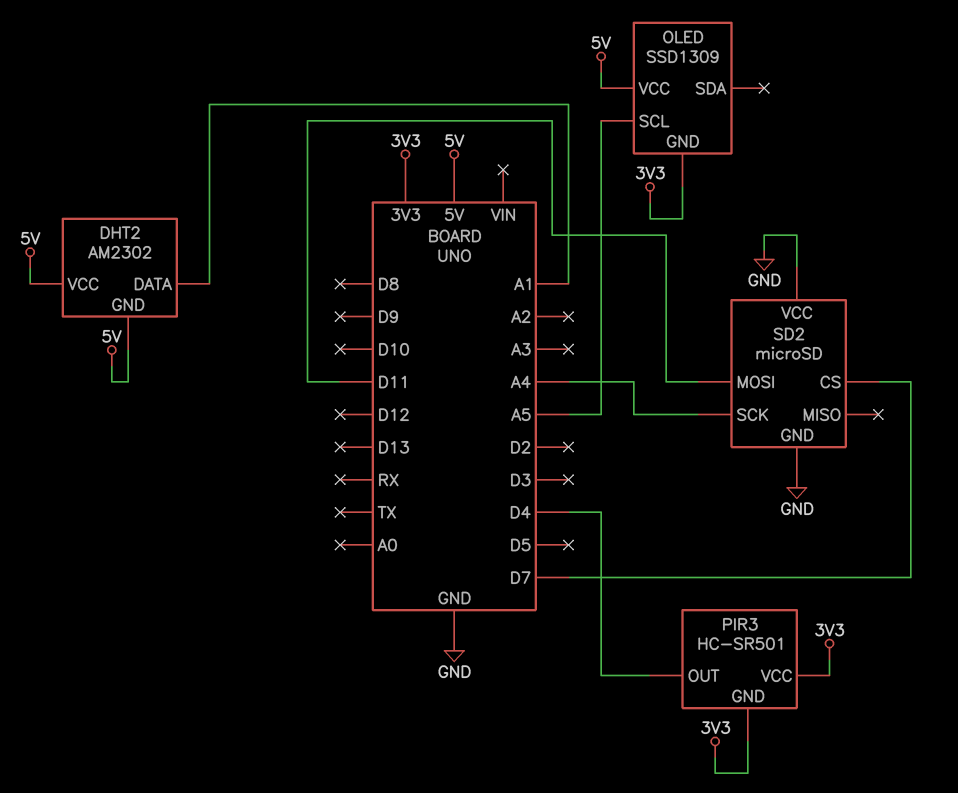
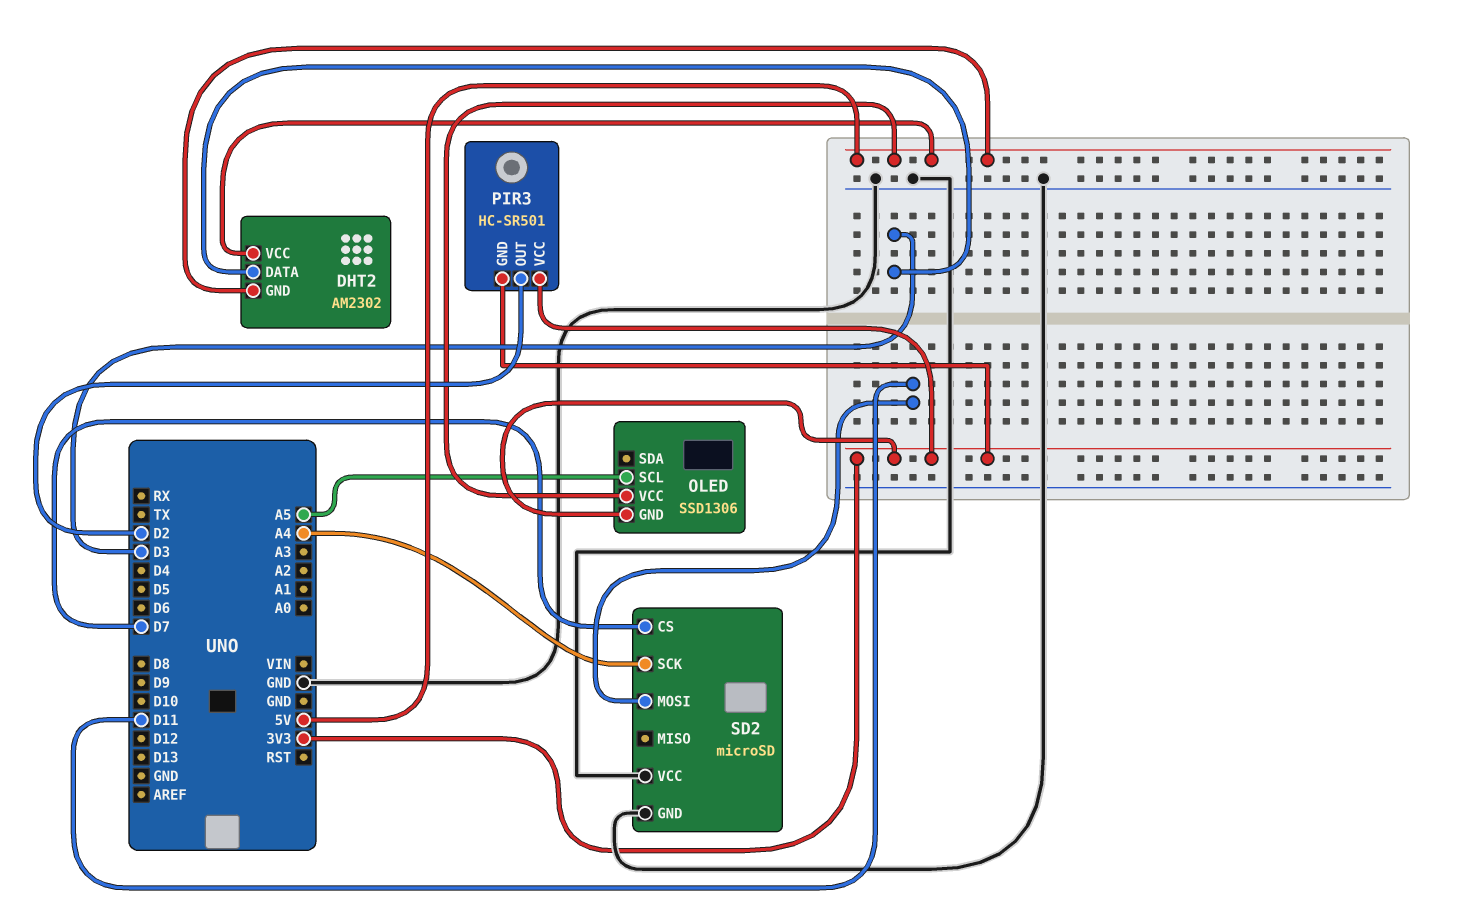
DHT2 pin DATA: A1 -> D3
OLED: SSD1309 -> SSD1306
PIR3 pin OUT: D4 -> D2

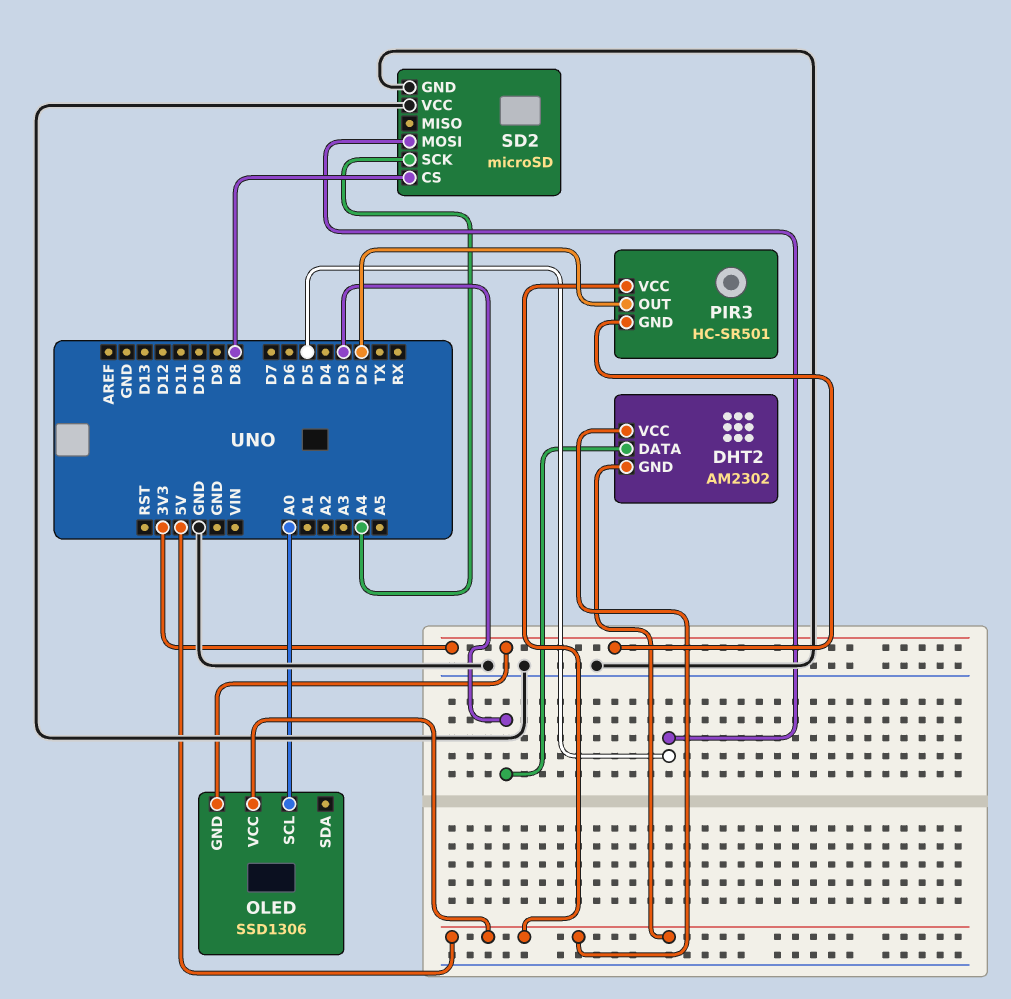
OLED pin SCL: A5 -> A0
PIR3 pin VCC: 3V3 -> 5V
SD2 pin CS: D7 -> D8
SD2 pin MOSI: D11 -> D5

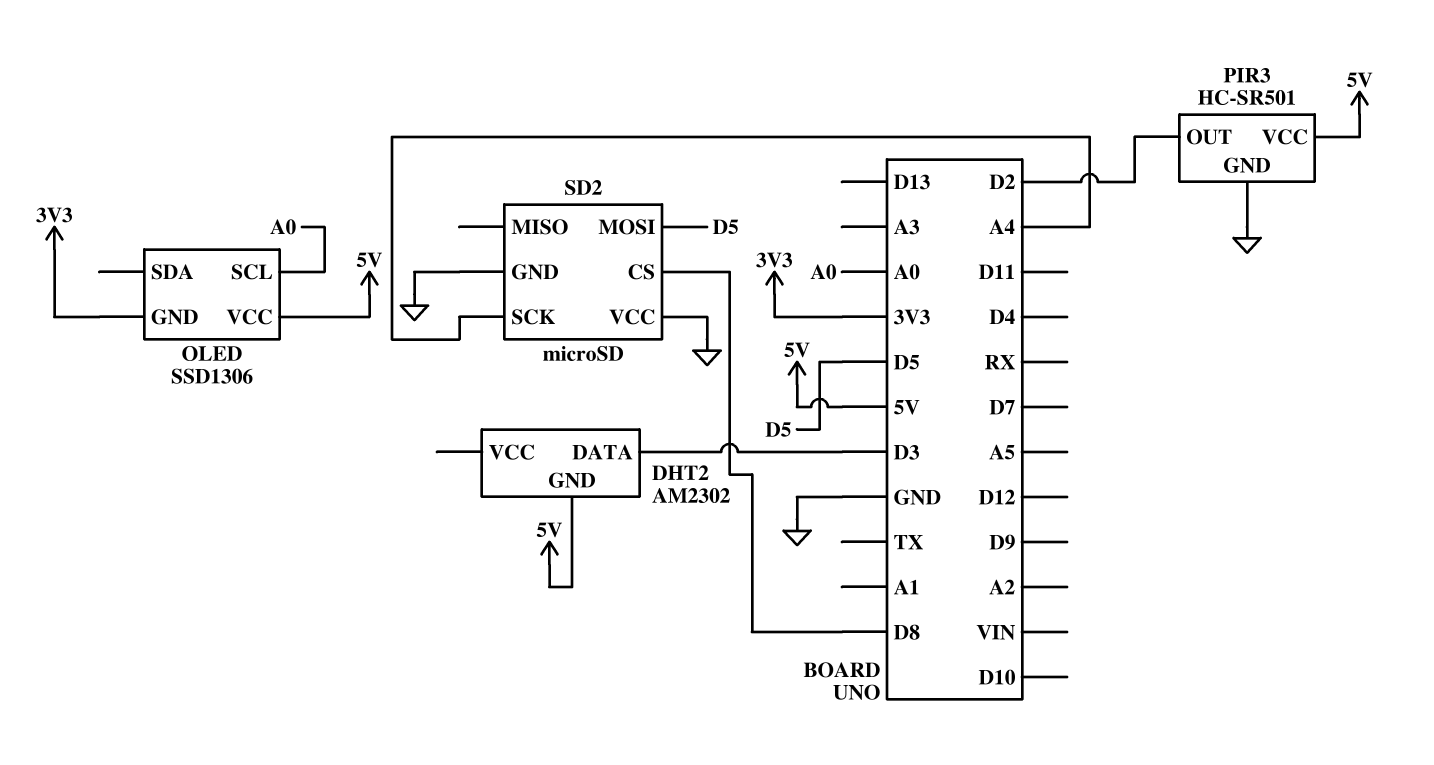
DHT2 pin VCC: 5V -> none
PIR3 pin GND: 3V3 -> GND

